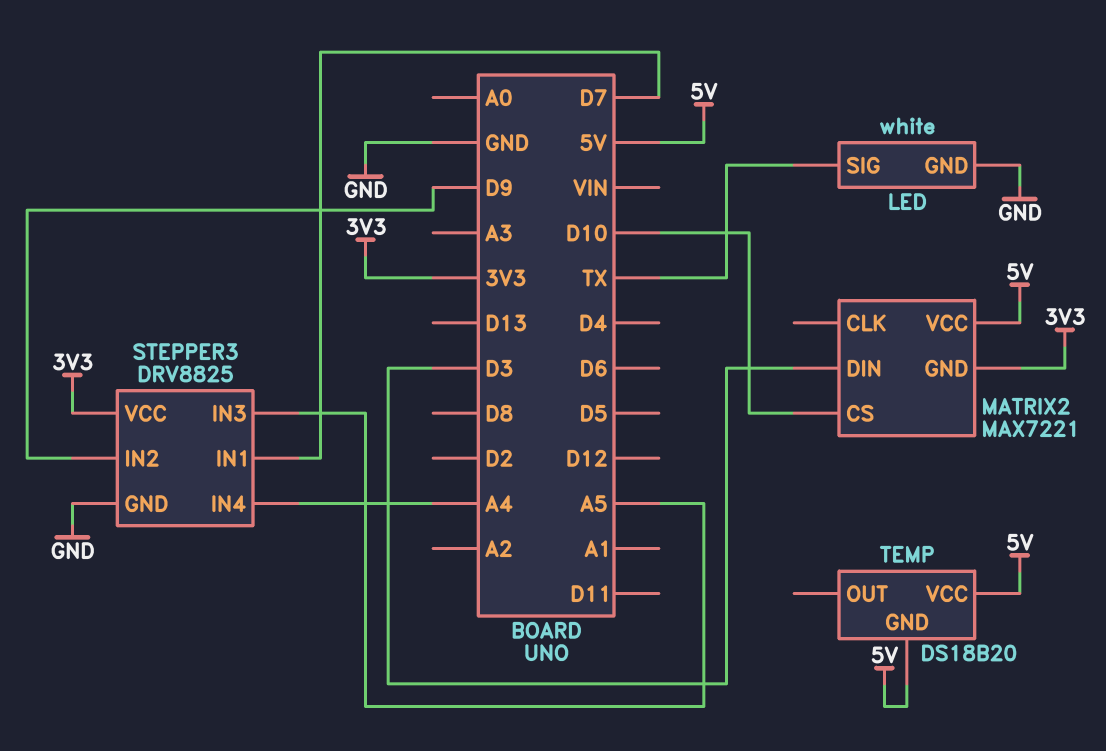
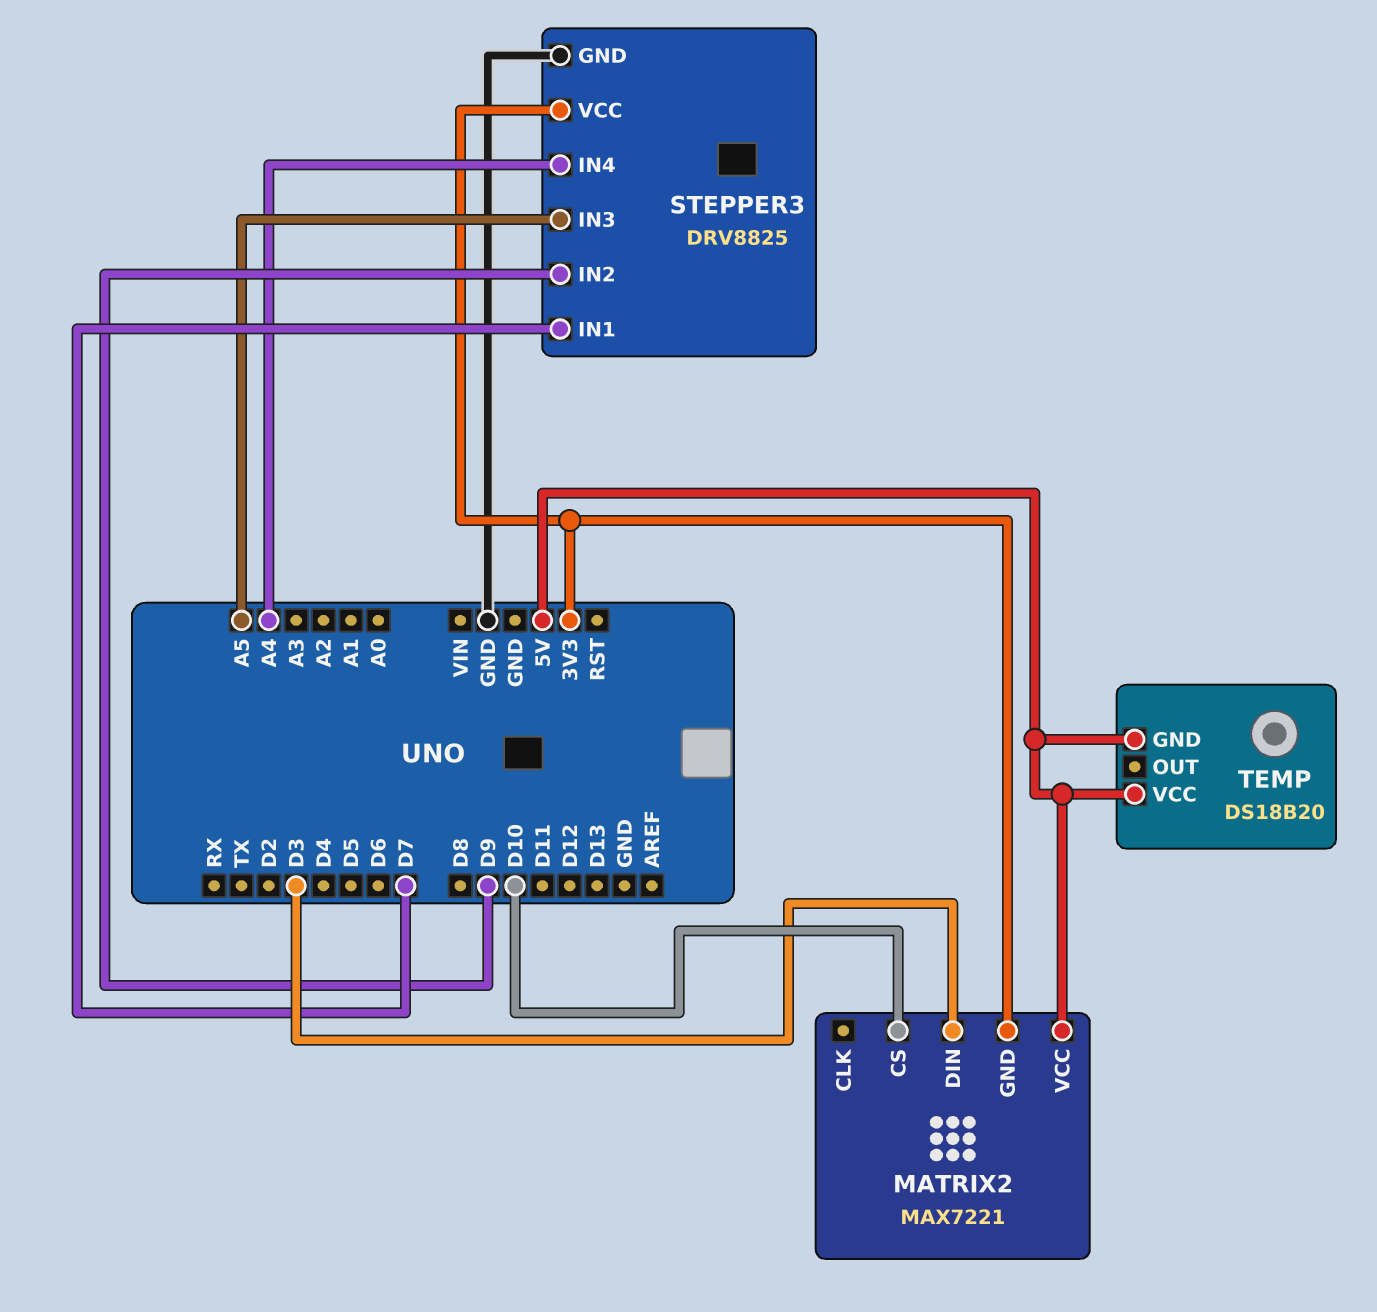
LED: white -> none
LED pin GND: GND -> none
LED pin SIG: TX -> none

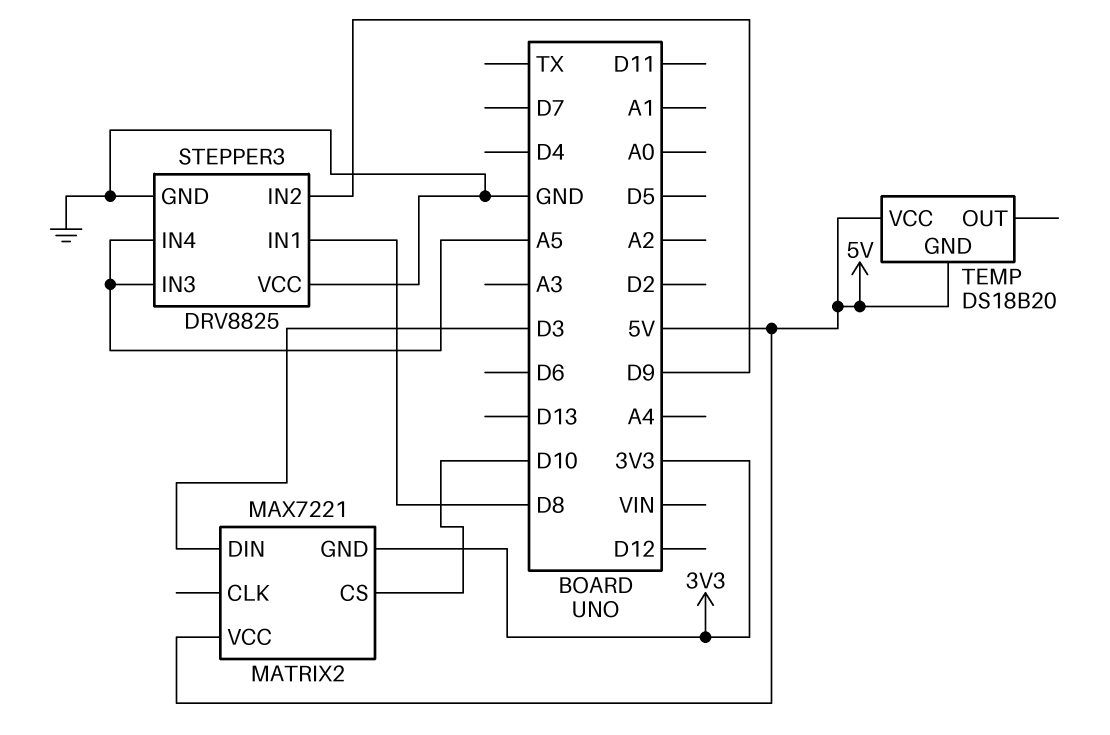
STEPPER3 pin IN1: D7 -> D8
STEPPER3 pin IN4: A4 -> A5
STEPPER3 pin VCC: 3V3 -> GND

